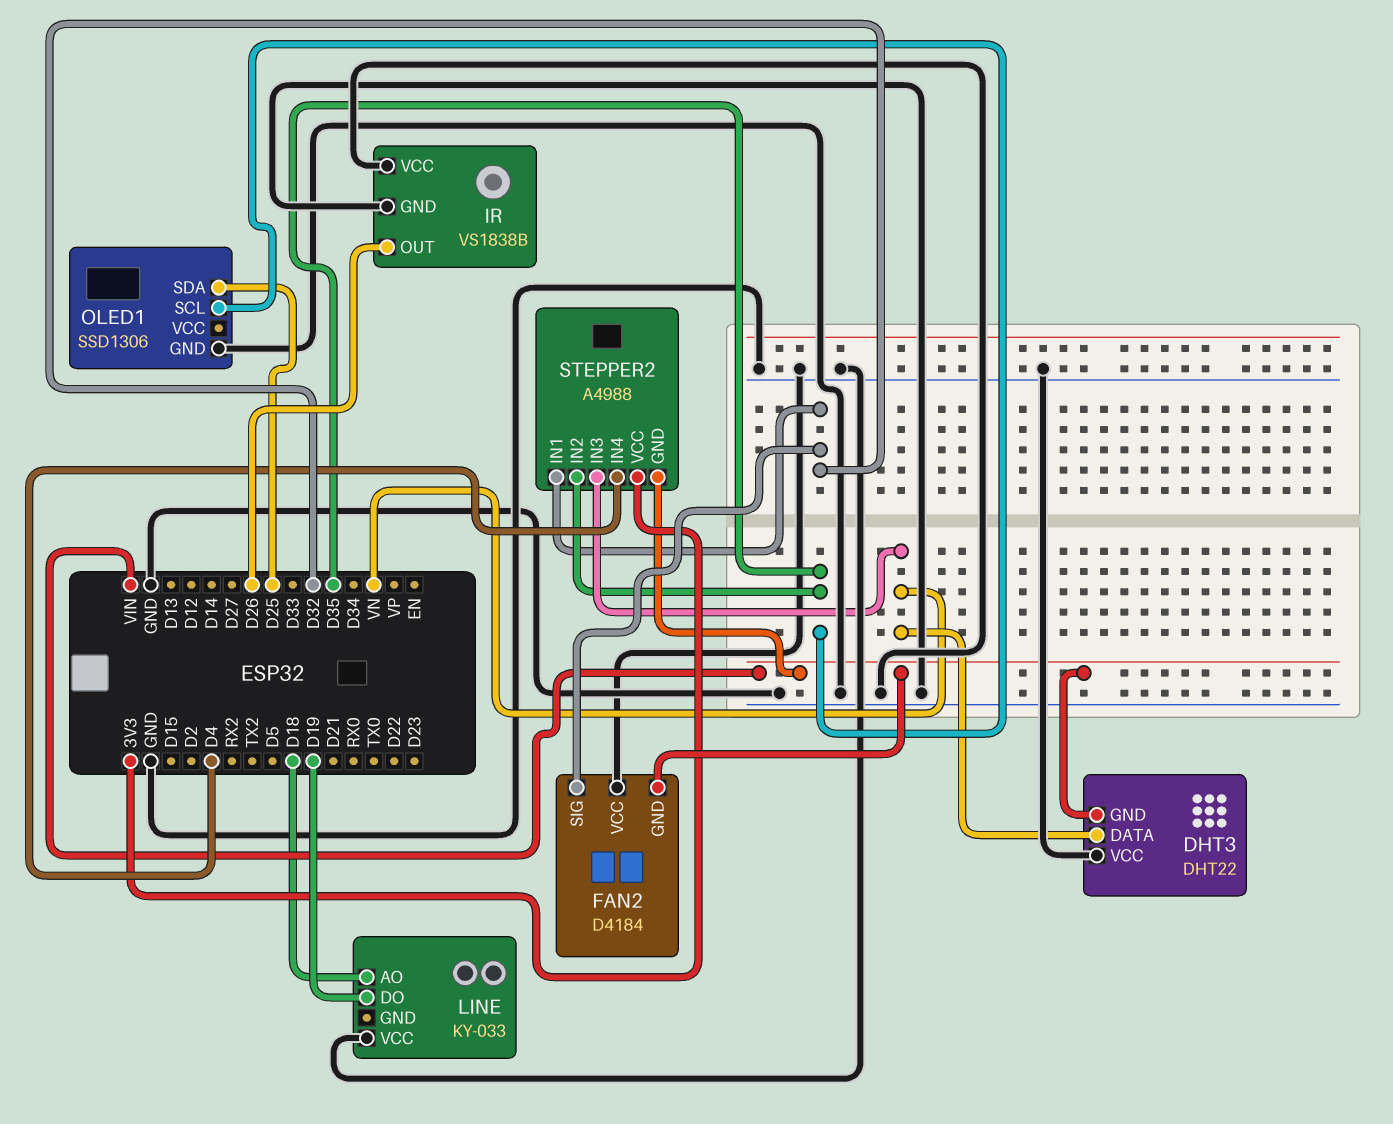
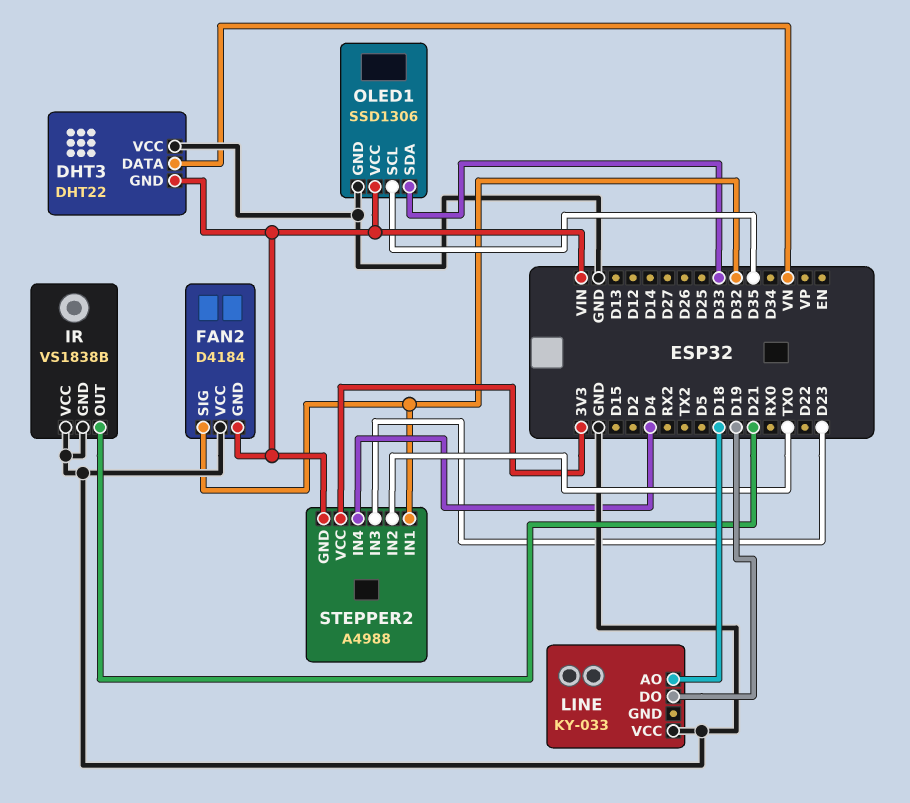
IR pin OUT: D26 -> D21
OLED1 pin SDA: D25 -> D33
OLED1 pin VCC: none -> VIN
STEPPER2 pin IN2: D35 -> TX0
STEPPER2 pin IN3: VN -> D23

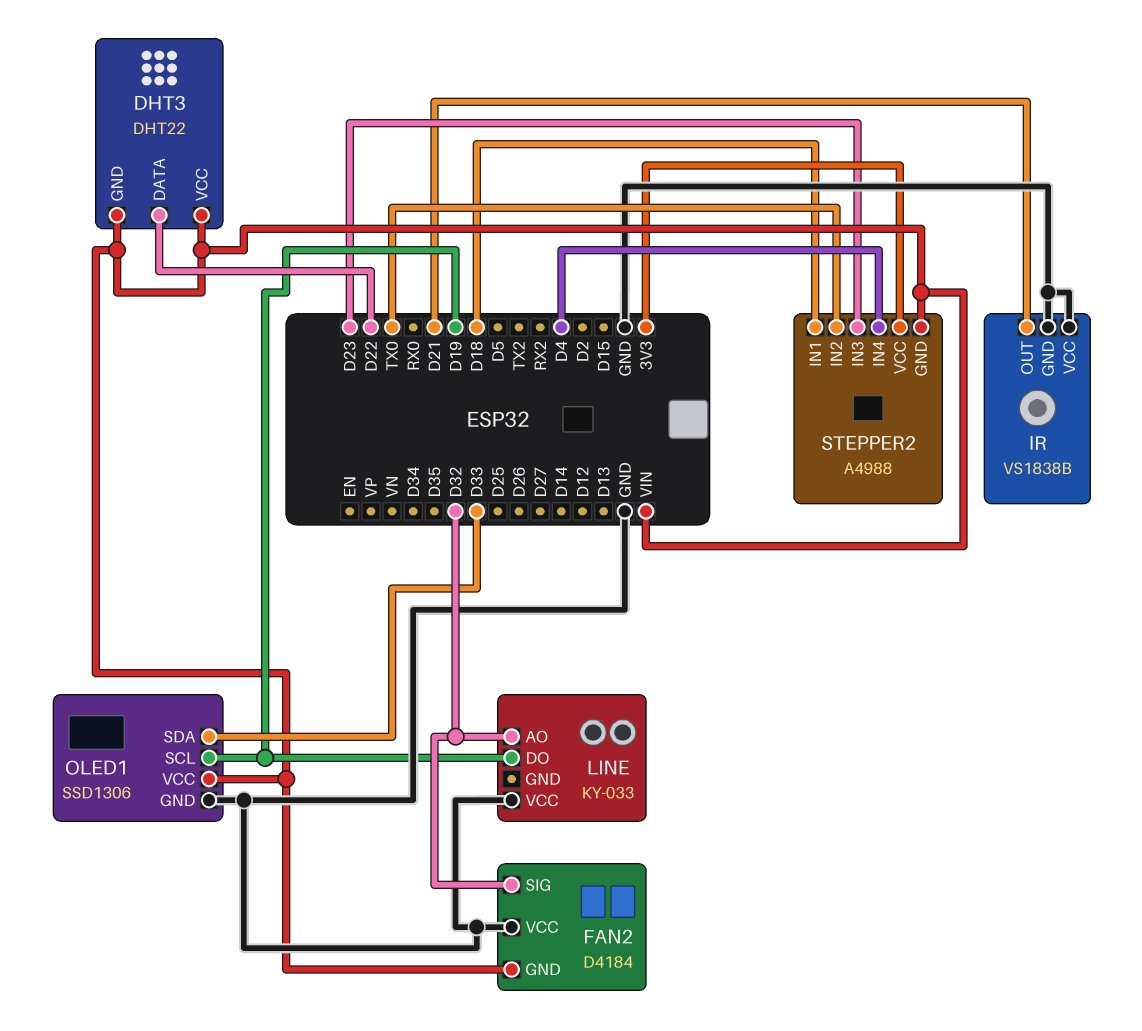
DHT3 pin DATA: VN -> D22
DHT3 pin VCC: GND -> VIN
LINE pin AO: D18 -> D32
OLED1 pin SCL: D35 -> D19
STEPPER2 pin IN1: D32 -> D18

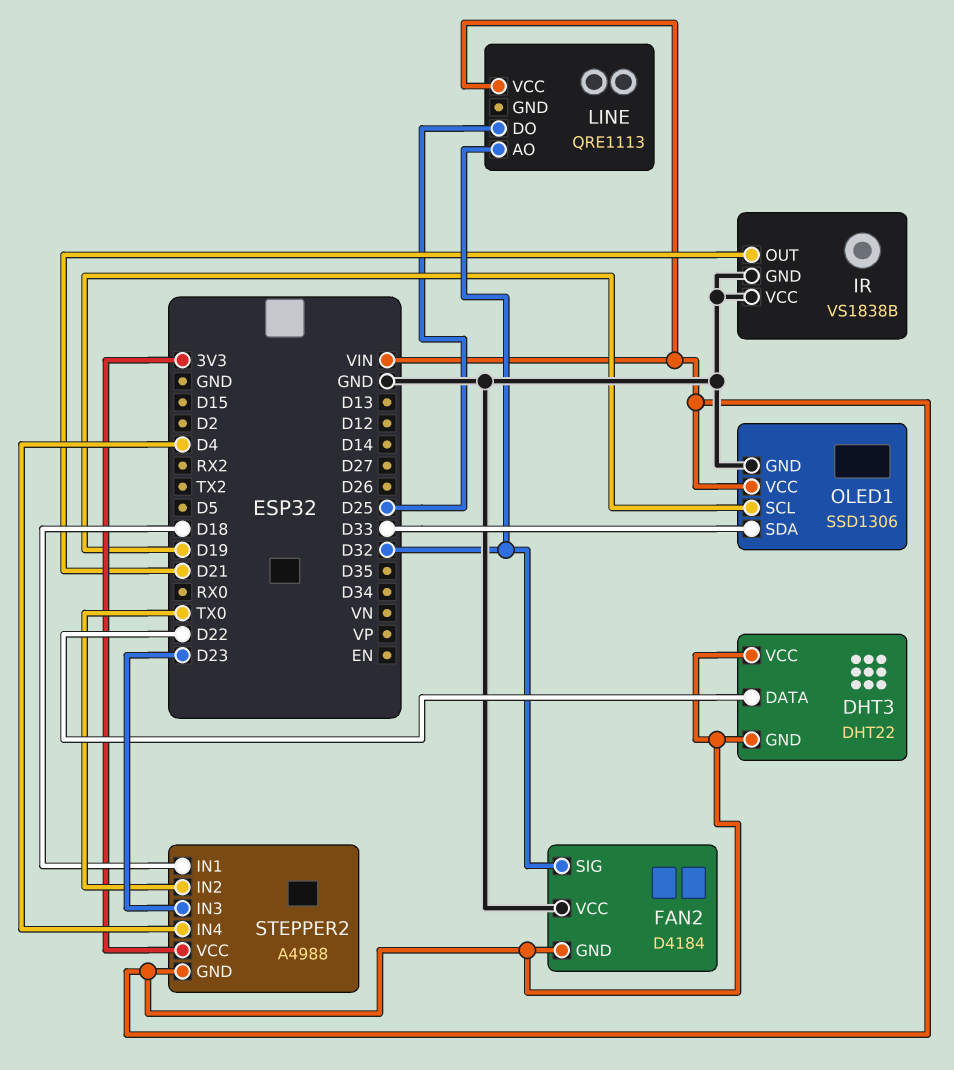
LINE: KY-033 -> QRE1113
LINE pin DO: D19 -> D25
LINE pin VCC: GND -> VIN

